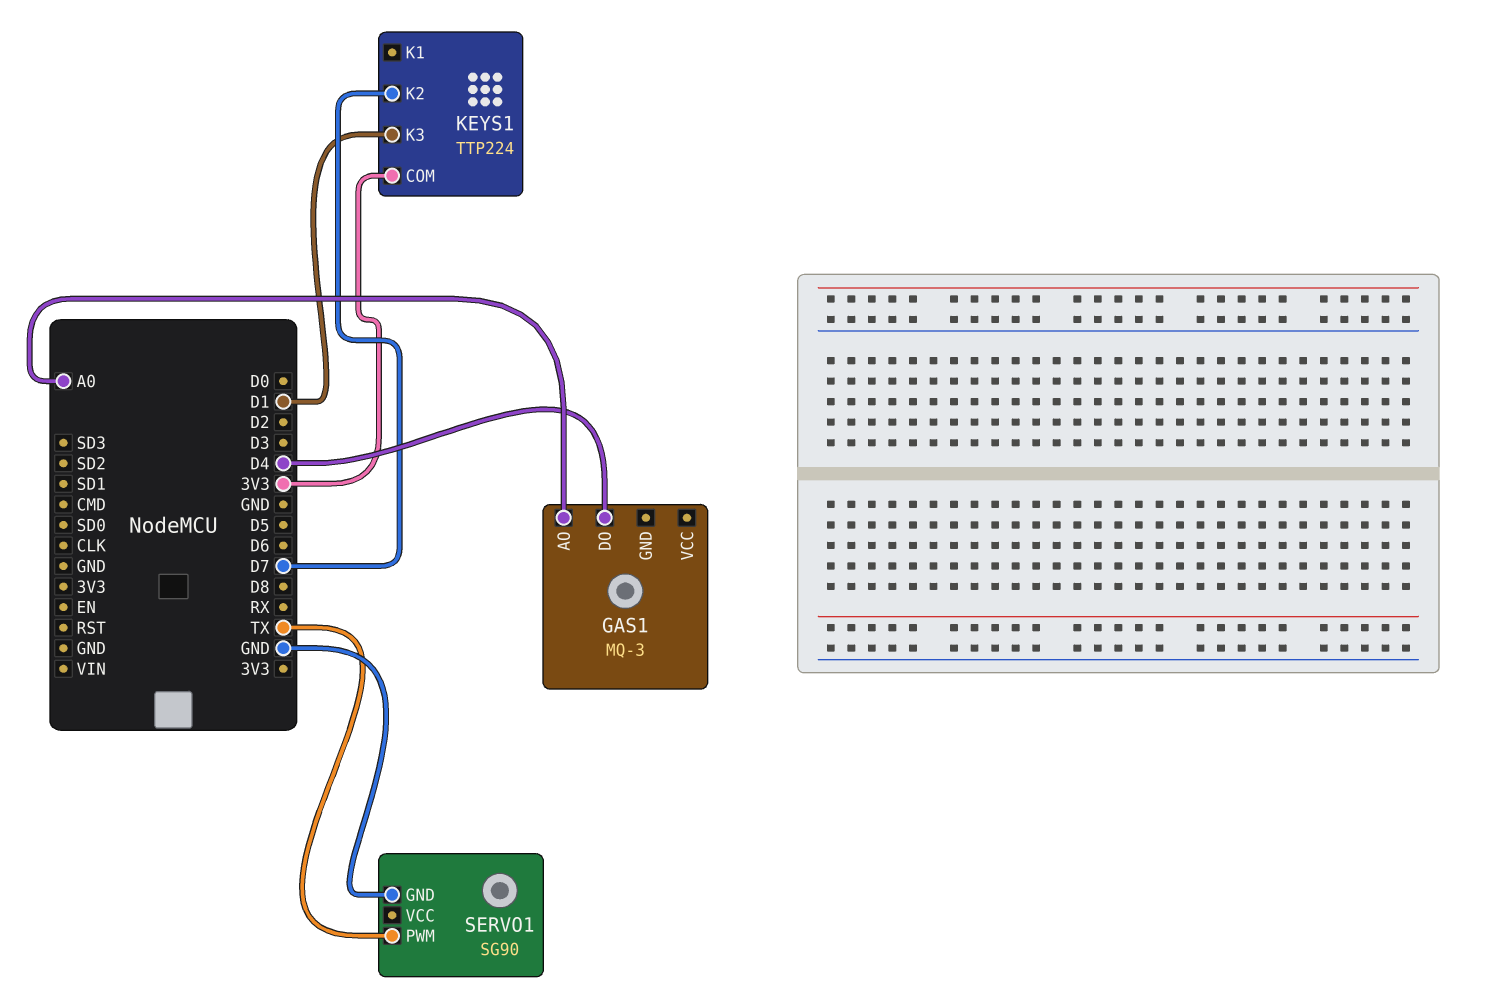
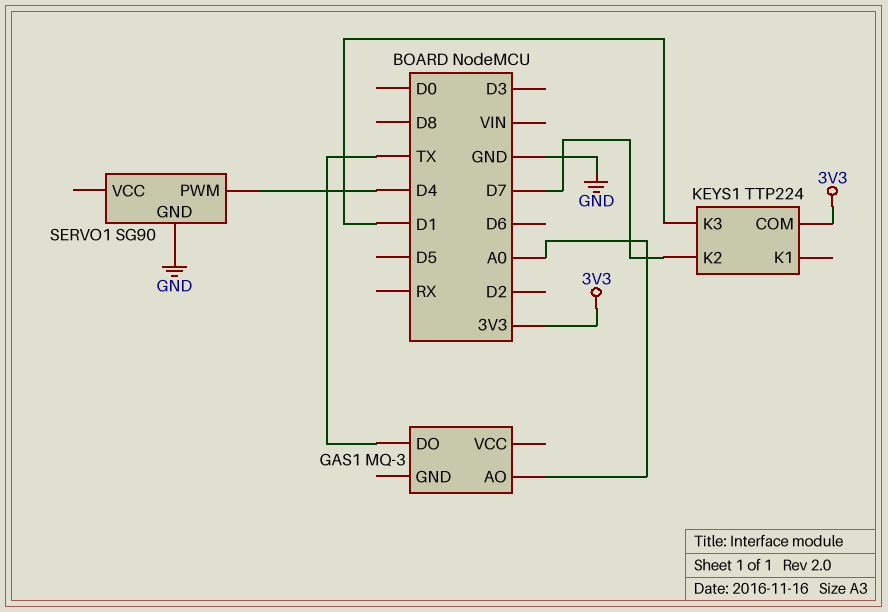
GAS1 pin DO: D4 -> TX
SERVO1 pin PWM: TX -> D4

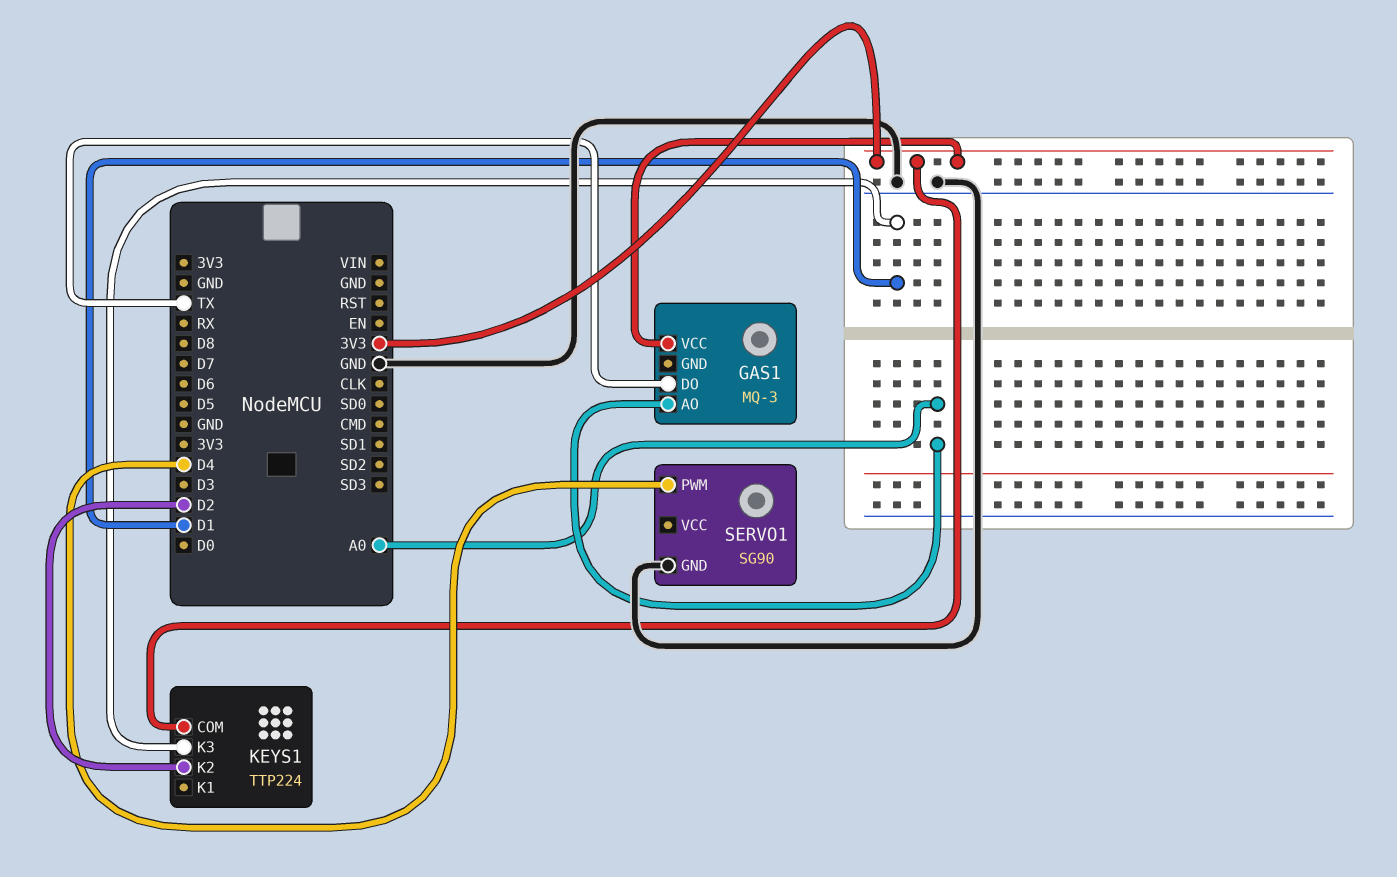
GAS1 pin VCC: none -> 3V3
KEYS1 pin K2: D7 -> D2

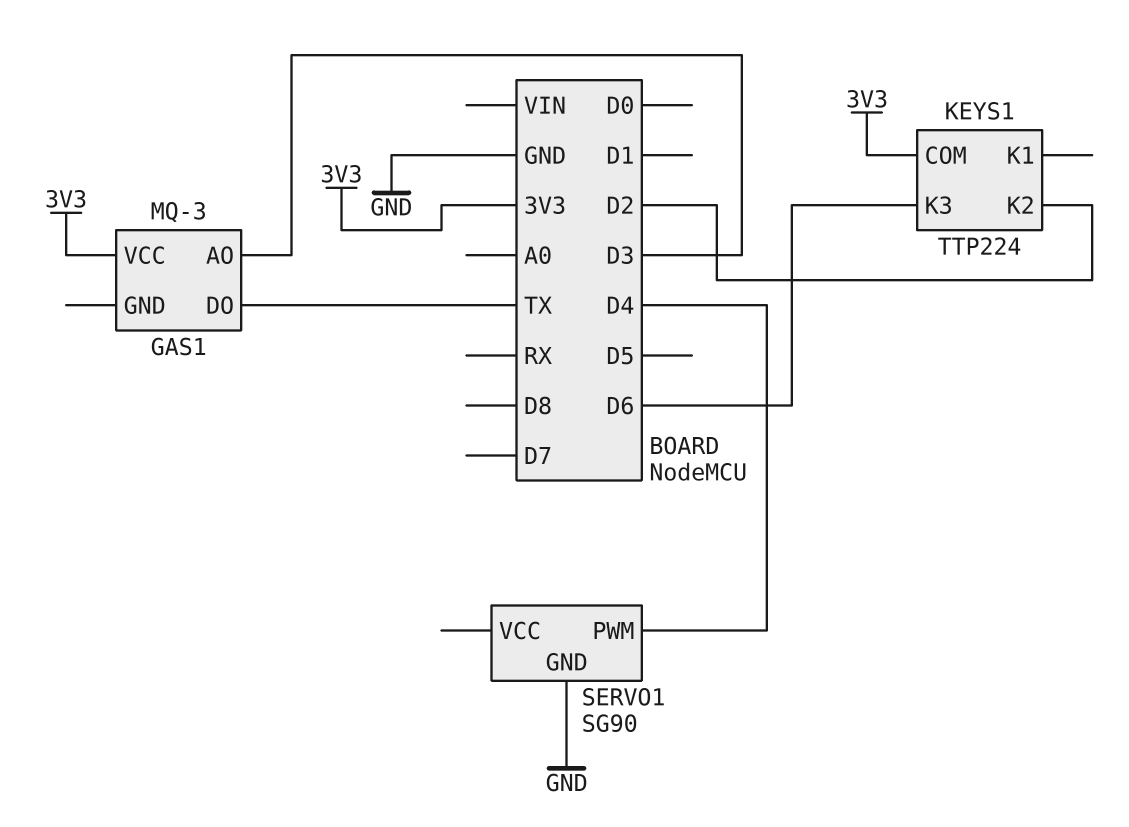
GAS1 pin AO: A0 -> D3
KEYS1 pin K3: D1 -> D6

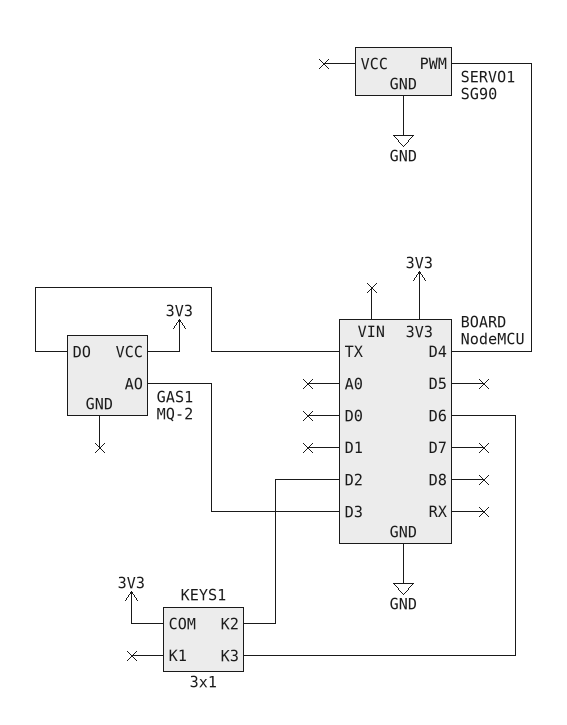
GAS1: MQ-3 -> MQ-2
KEYS1: TTP224 -> 3x1

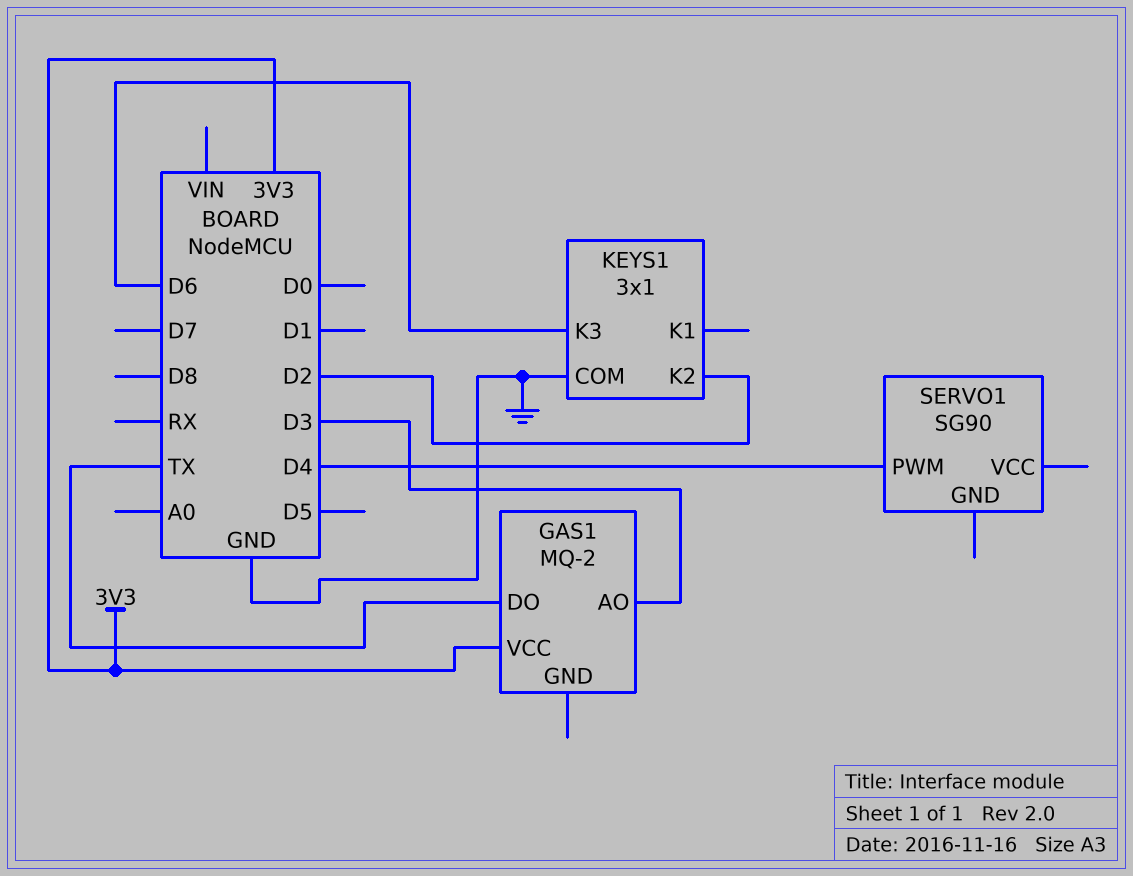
KEYS1 pin COM: 3V3 -> GND
SERVO1 pin GND: GND -> none

